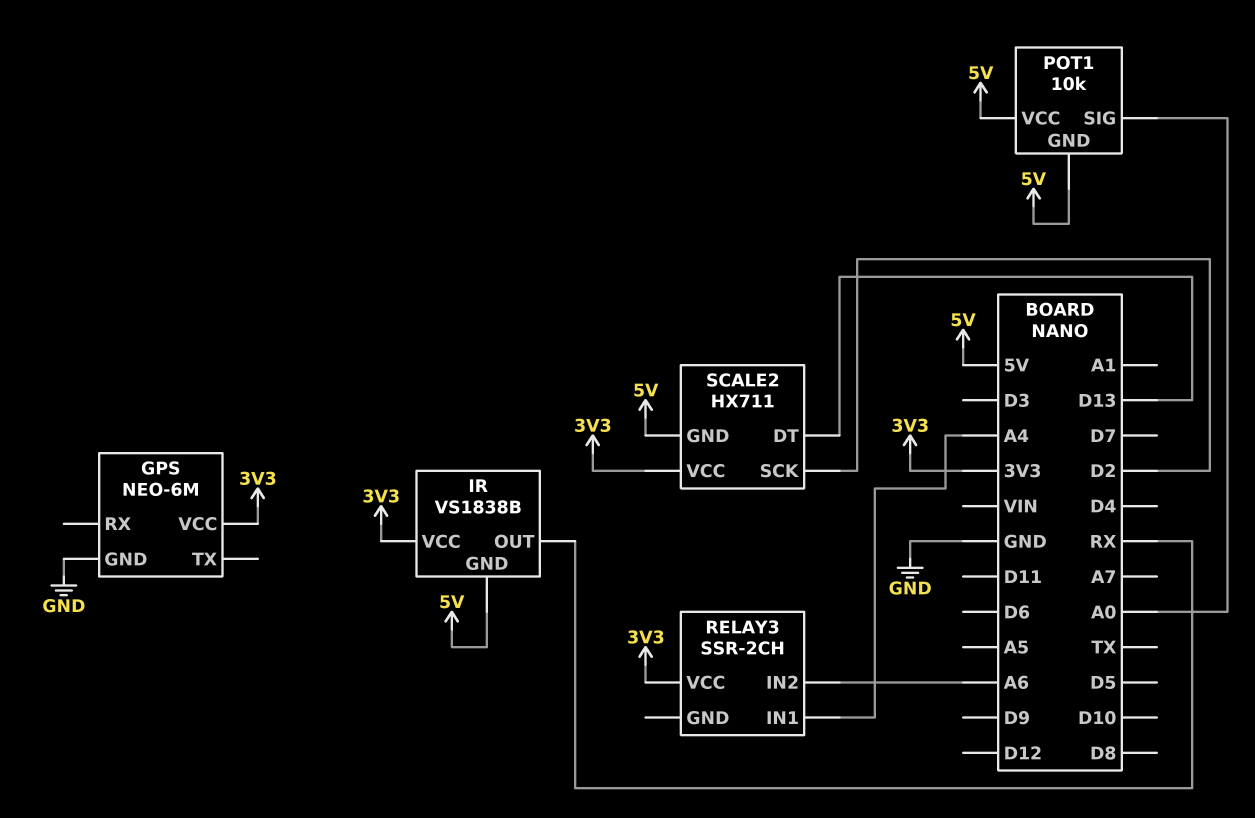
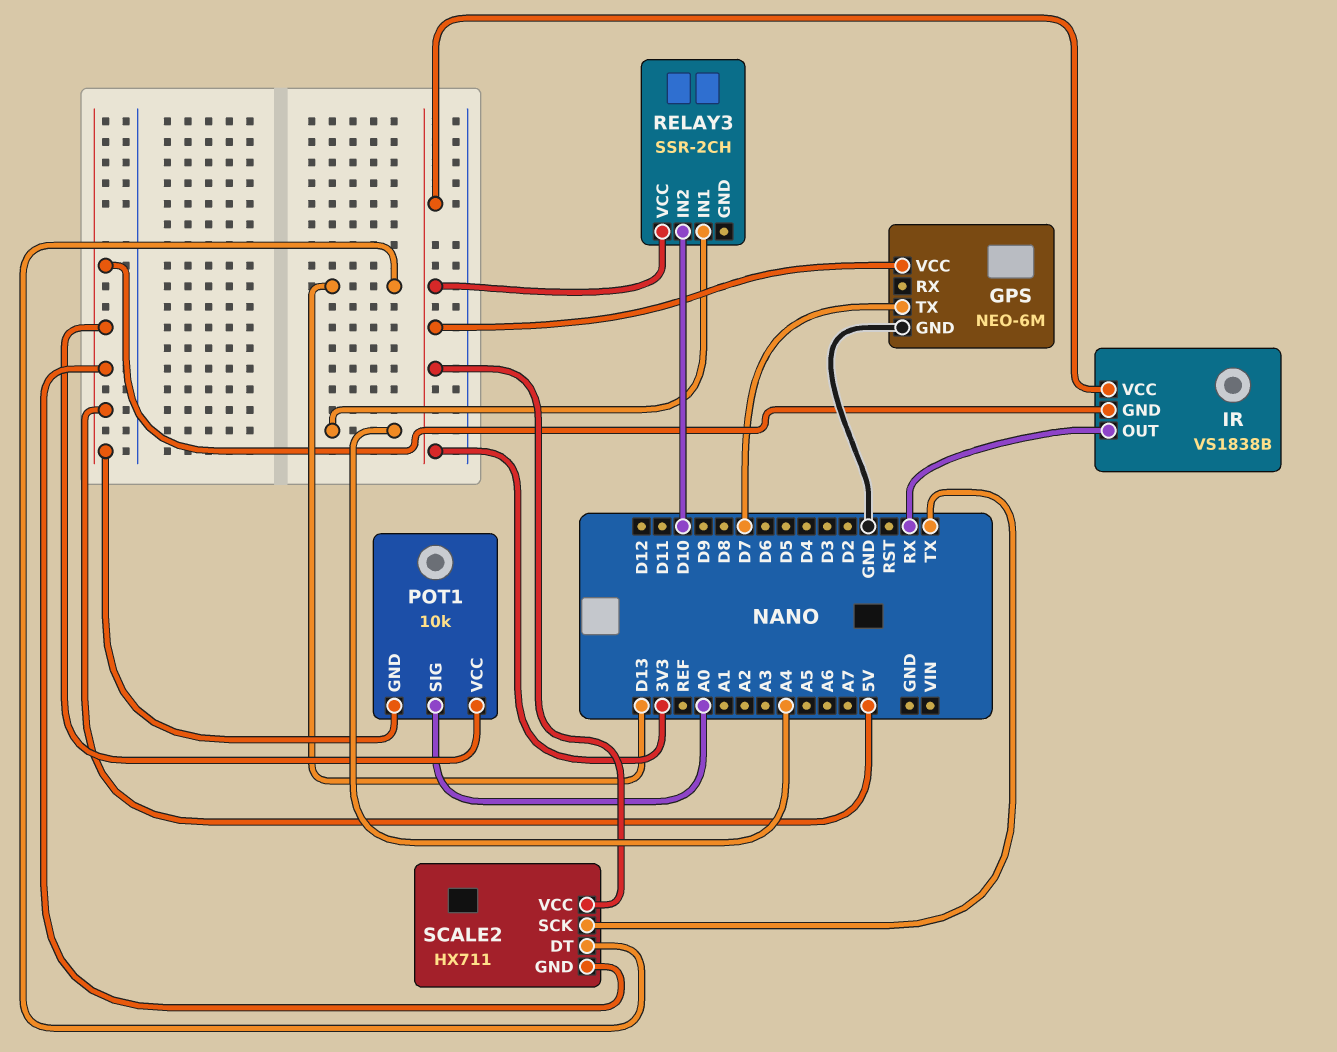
GPS pin TX: none -> D7
RELAY3 pin IN2: A6 -> D10
SCALE2 pin SCK: D2 -> TX

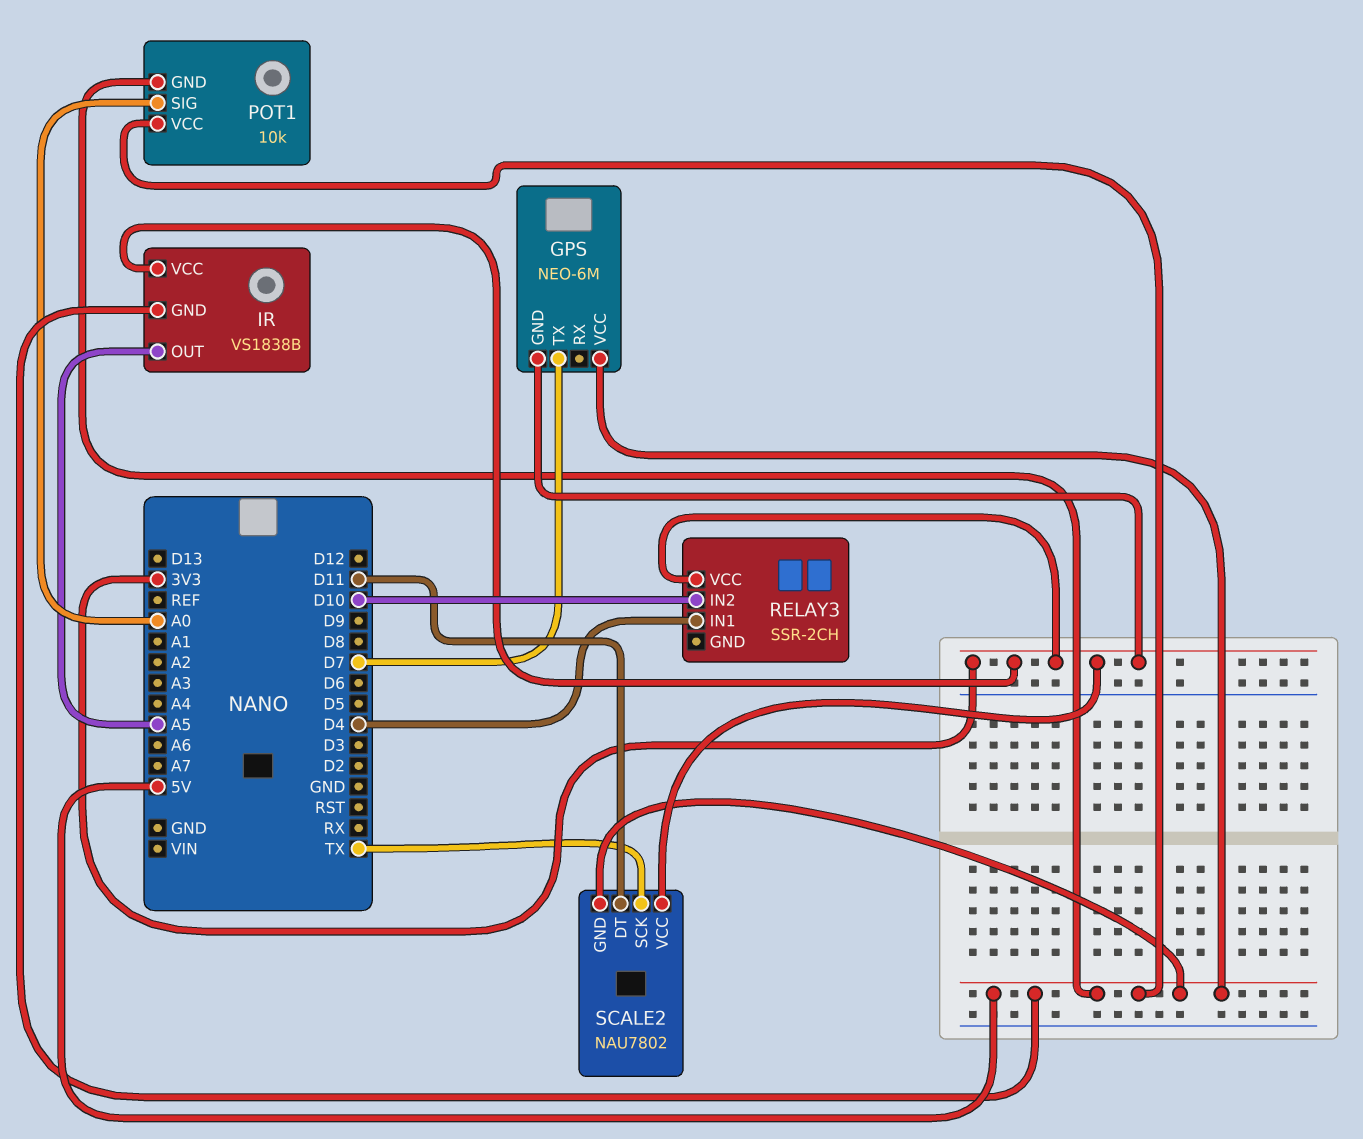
GPS pin GND: GND -> 3V3
GPS pin VCC: 3V3 -> 5V
IR pin OUT: RX -> A5
RELAY3 pin IN1: A4 -> D4
SCALE2: HX711 -> NAU7802
SCALE2 pin DT: D13 -> D11

